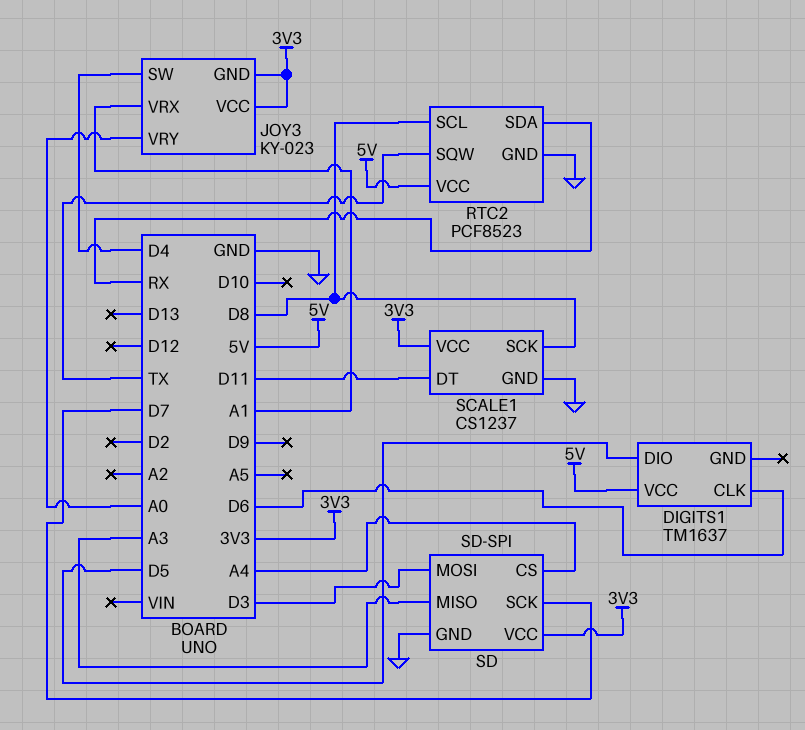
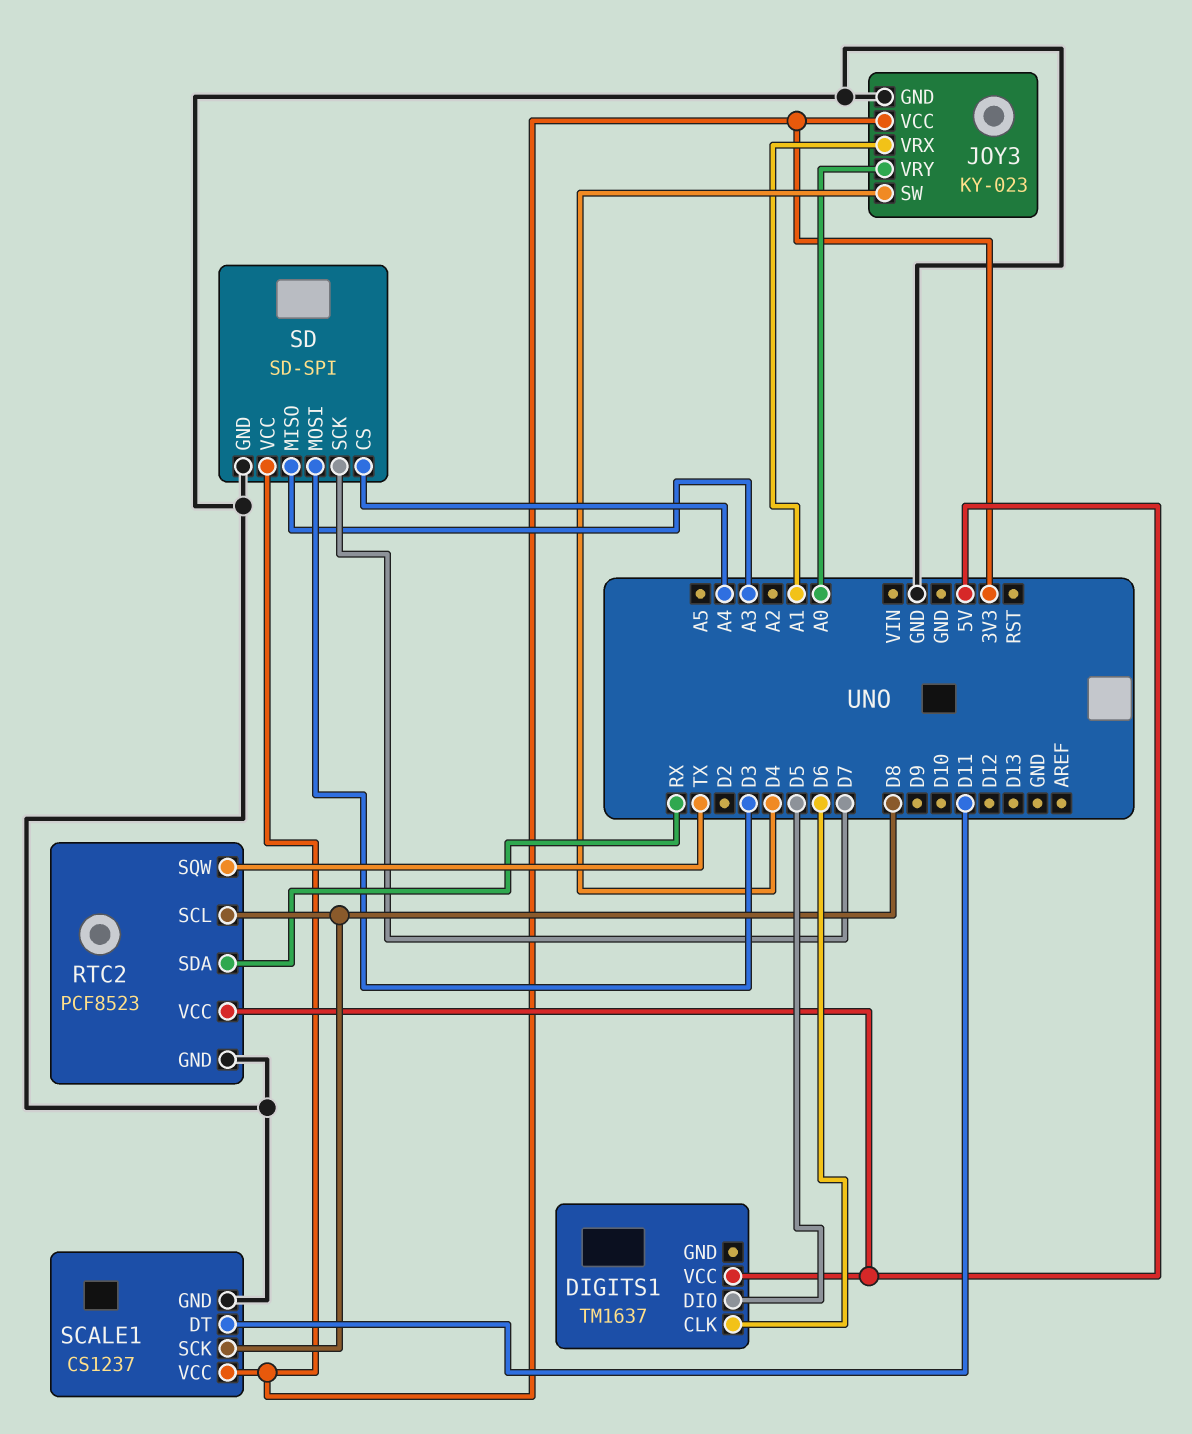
JOY3 pin GND: 3V3 -> GND

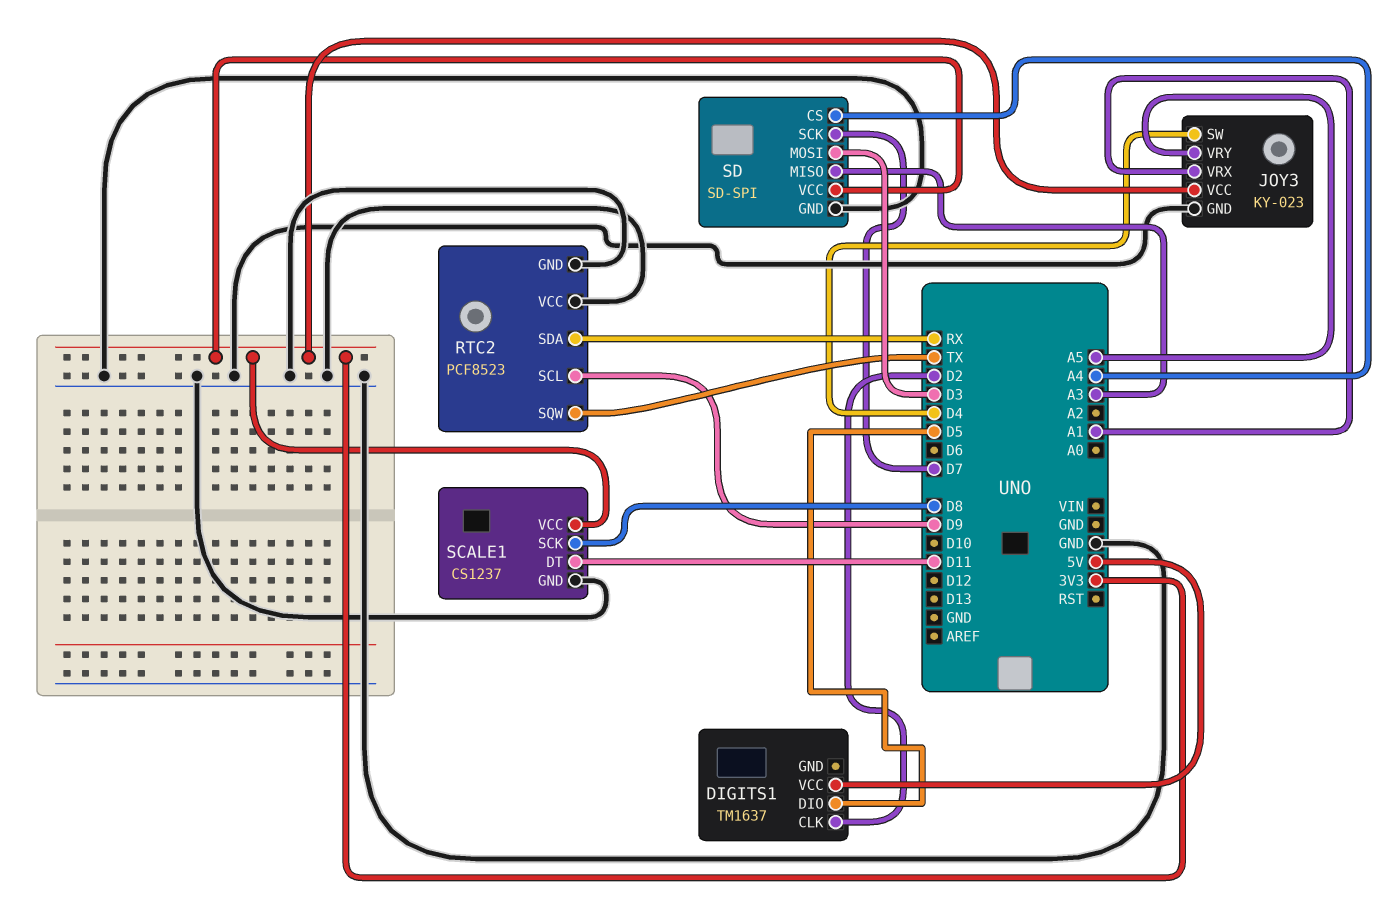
DIGITS1 pin CLK: D6 -> D2
JOY3 pin VRY: A0 -> A5
RTC2 pin SCL: D8 -> D9
RTC2 pin VCC: 5V -> GND

